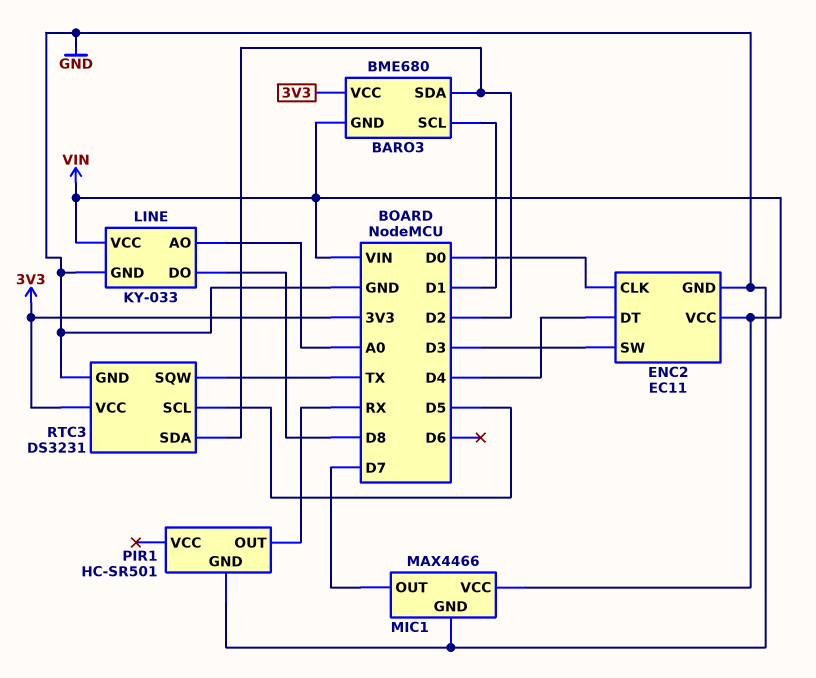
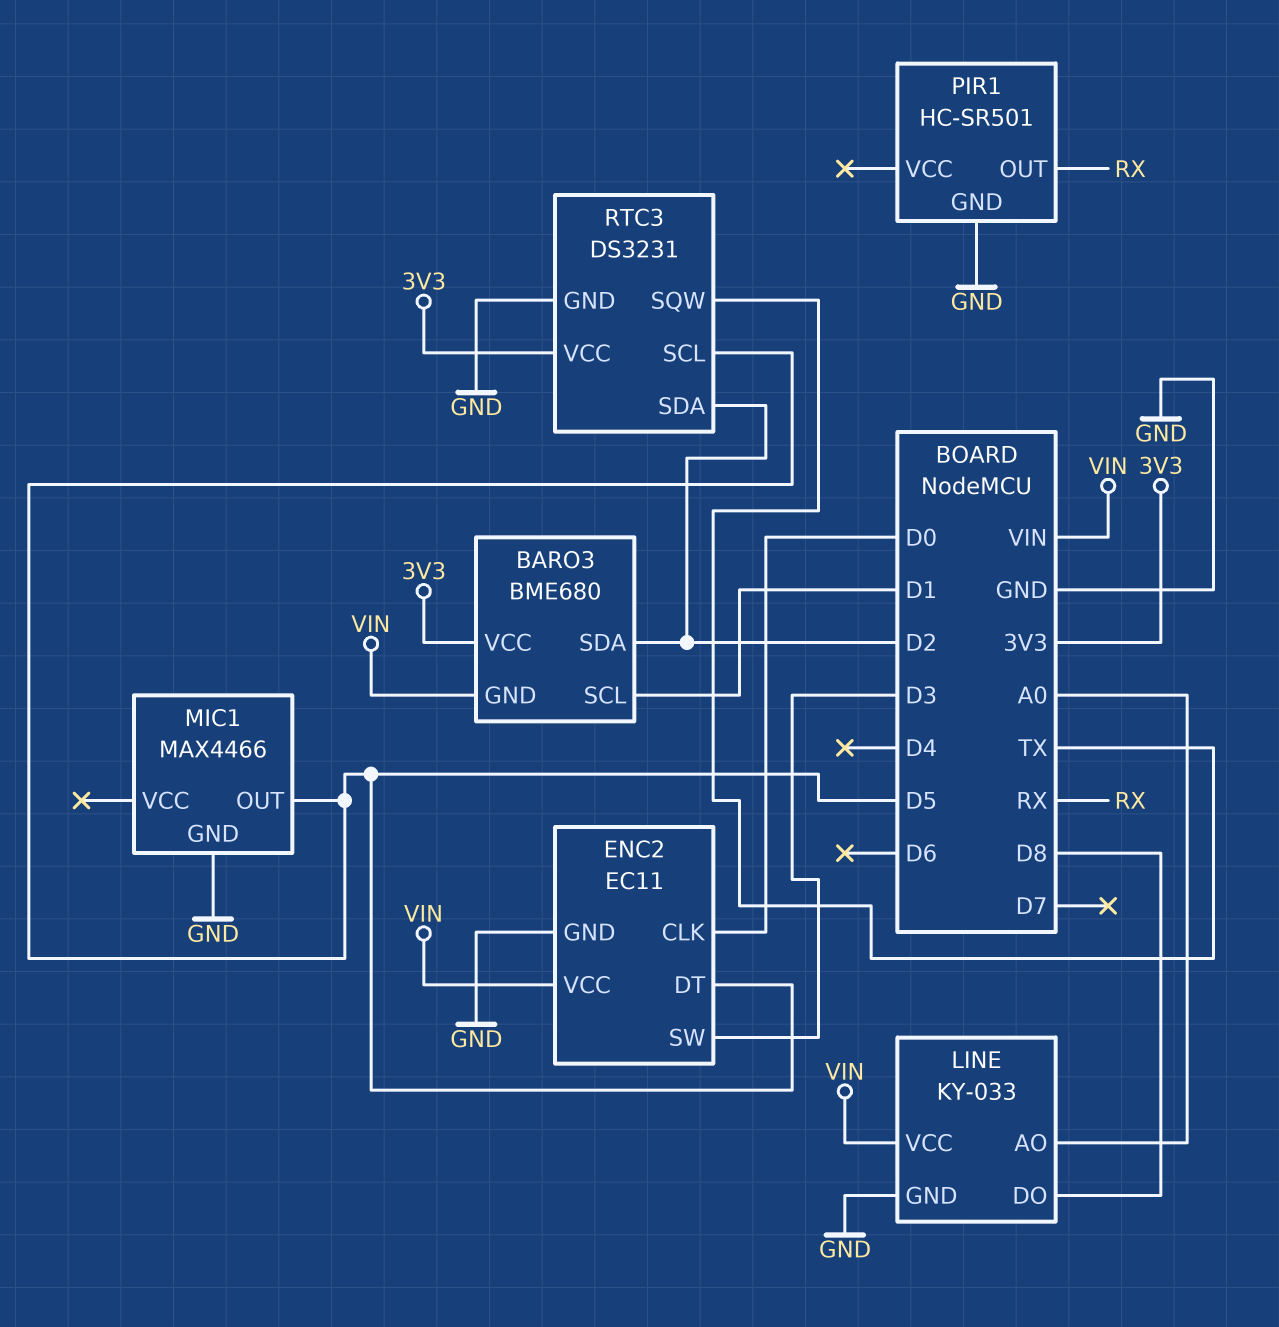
ENC2 pin DT: D4 -> D5
MIC1 pin OUT: D7 -> D5
MIC1 pin VCC: VIN -> none

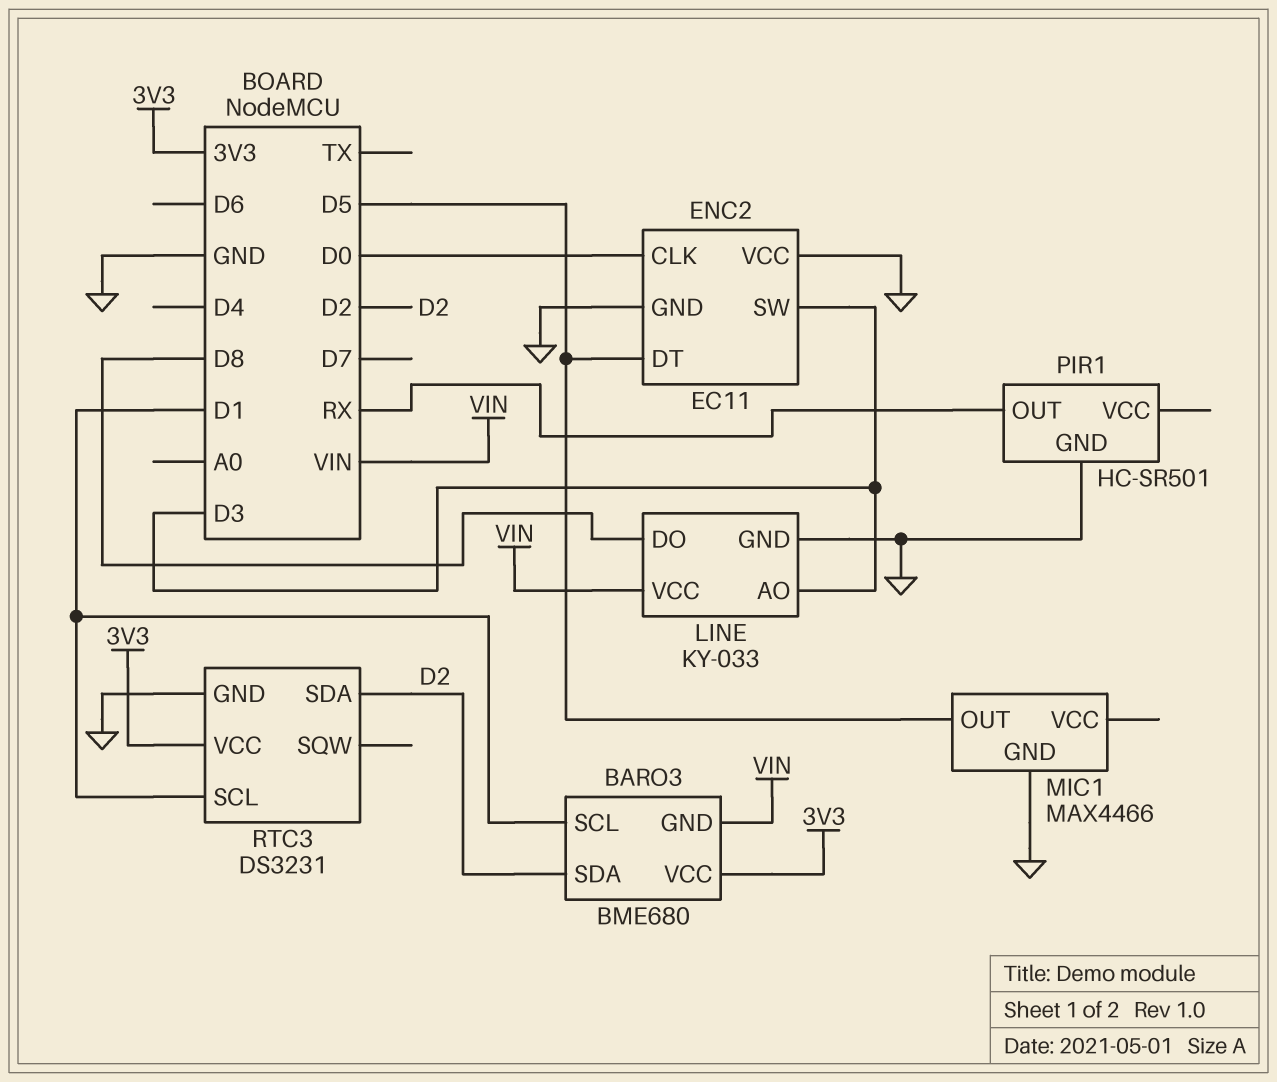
ENC2 pin VCC: VIN -> GND
LINE pin AO: A0 -> D3
RTC3 pin SCL: D5 -> D1
RTC3 pin SQW: TX -> none

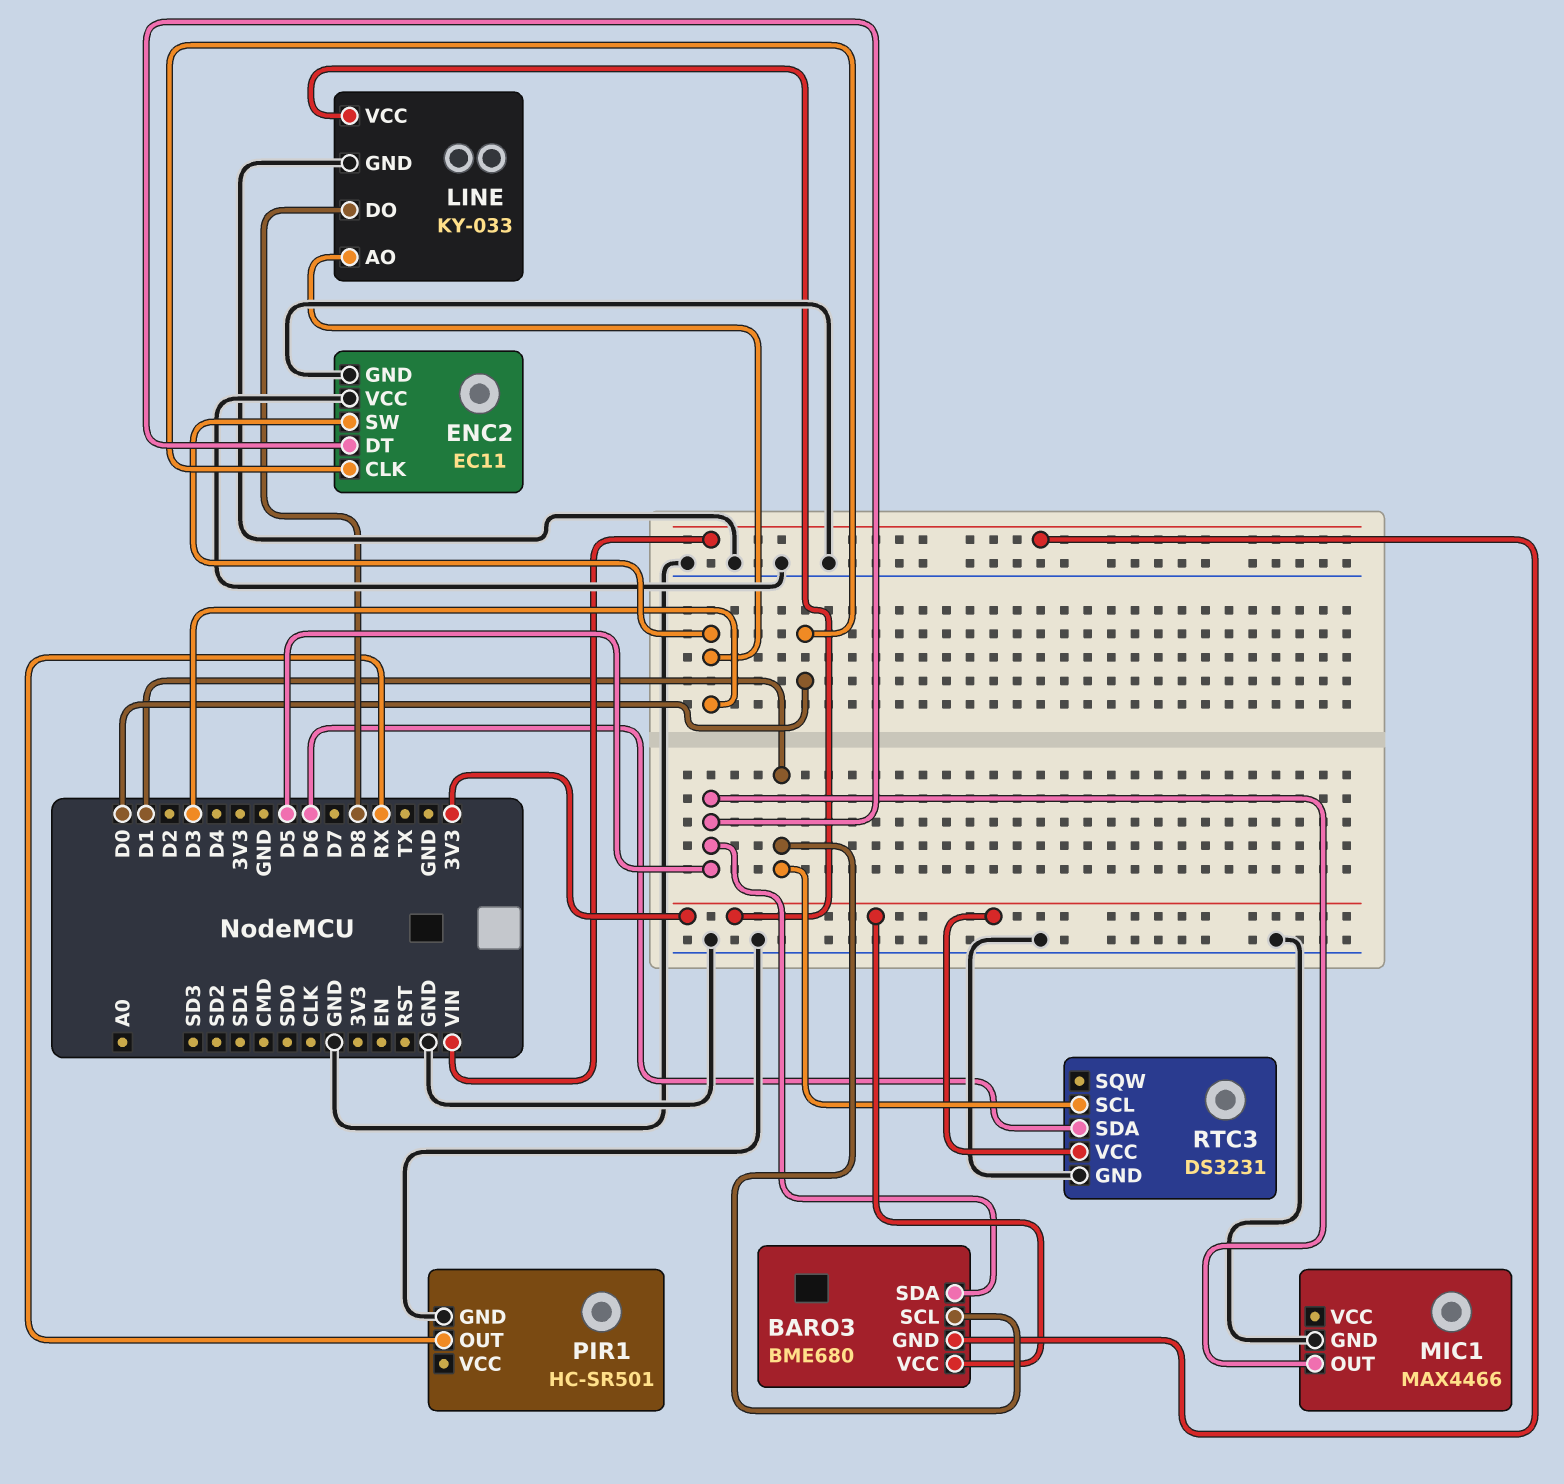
BARO3 pin SDA: D2 -> D5
LINE pin VCC: VIN -> 3V3
RTC3 pin SDA: D2 -> D6

